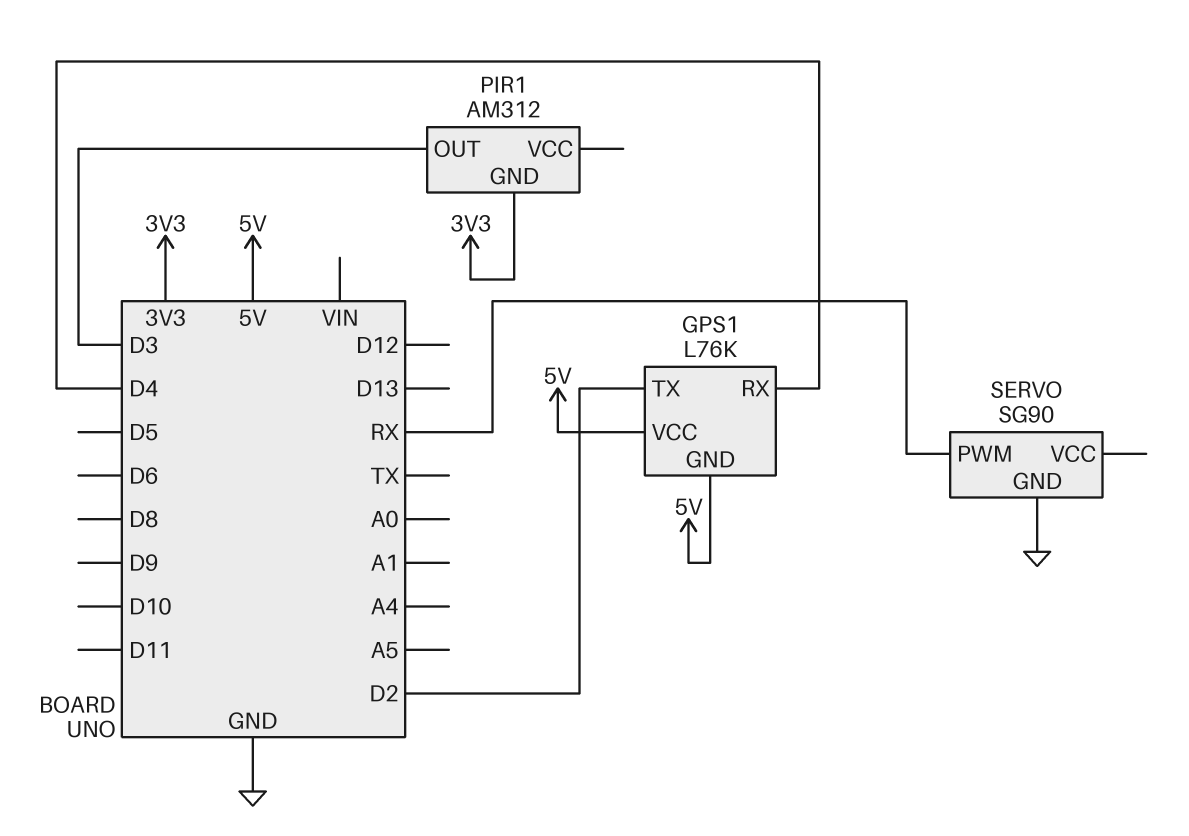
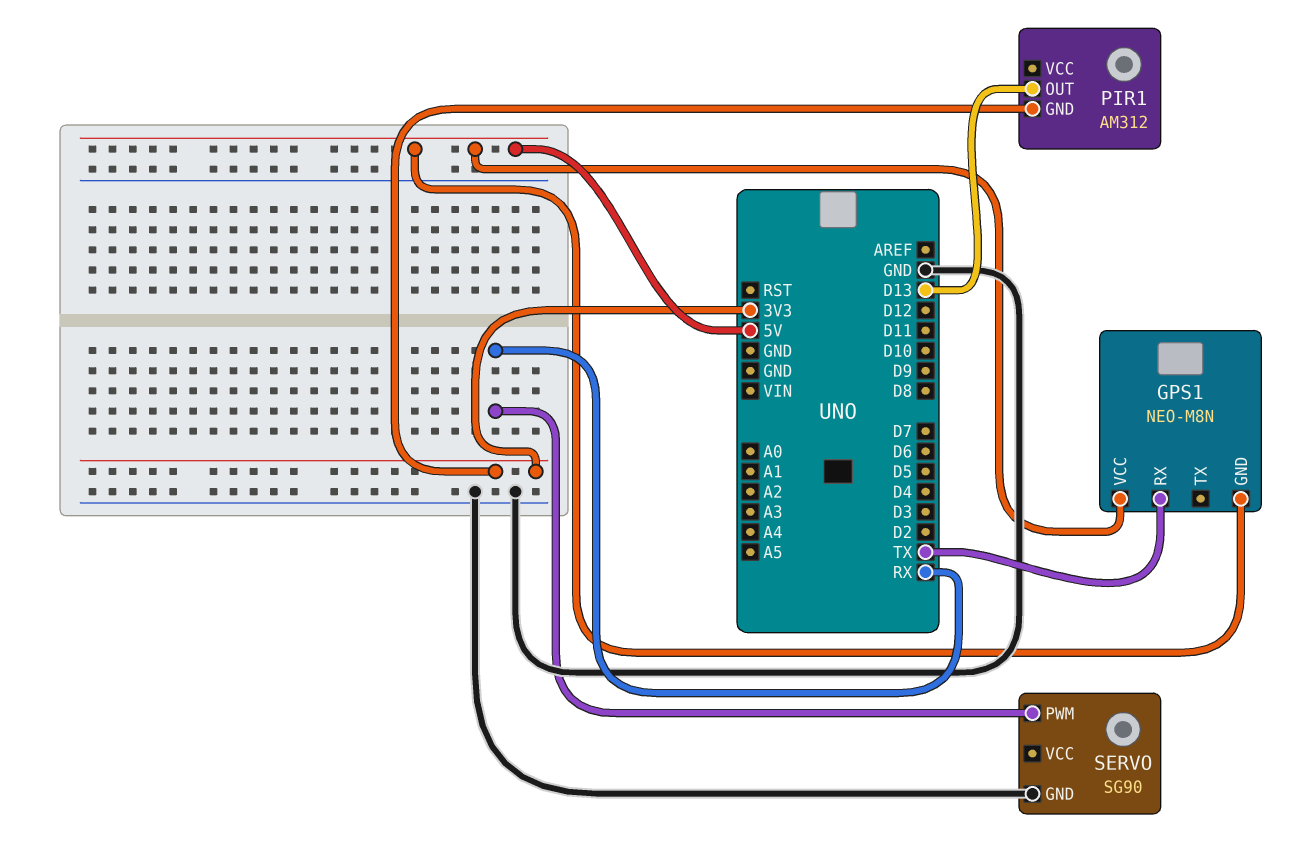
GPS1: L76K -> NEO-M8N
GPS1 pin RX: D4 -> TX
GPS1 pin TX: D2 -> none
PIR1 pin OUT: D3 -> D13

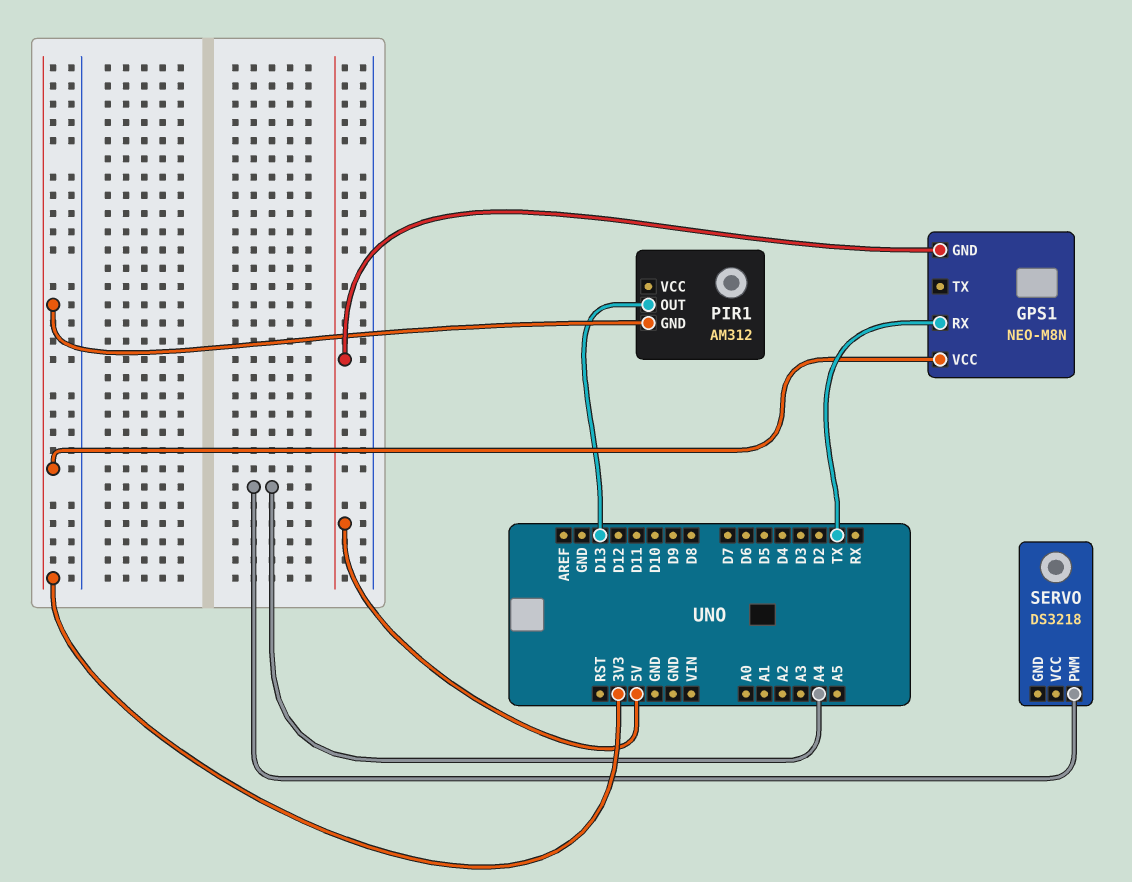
GPS1 pin VCC: 5V -> 3V3
SERVO: SG90 -> DS3218
SERVO pin GND: GND -> none
SERVO pin PWM: RX -> A4

